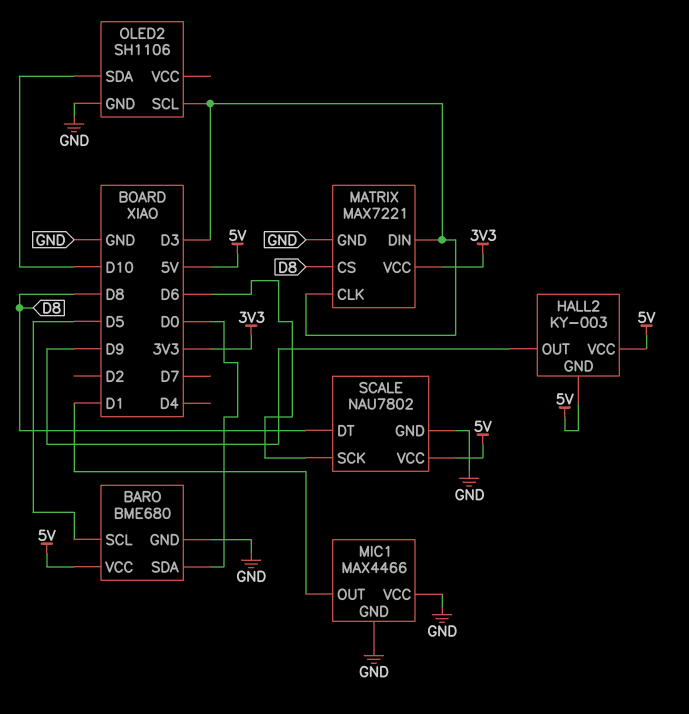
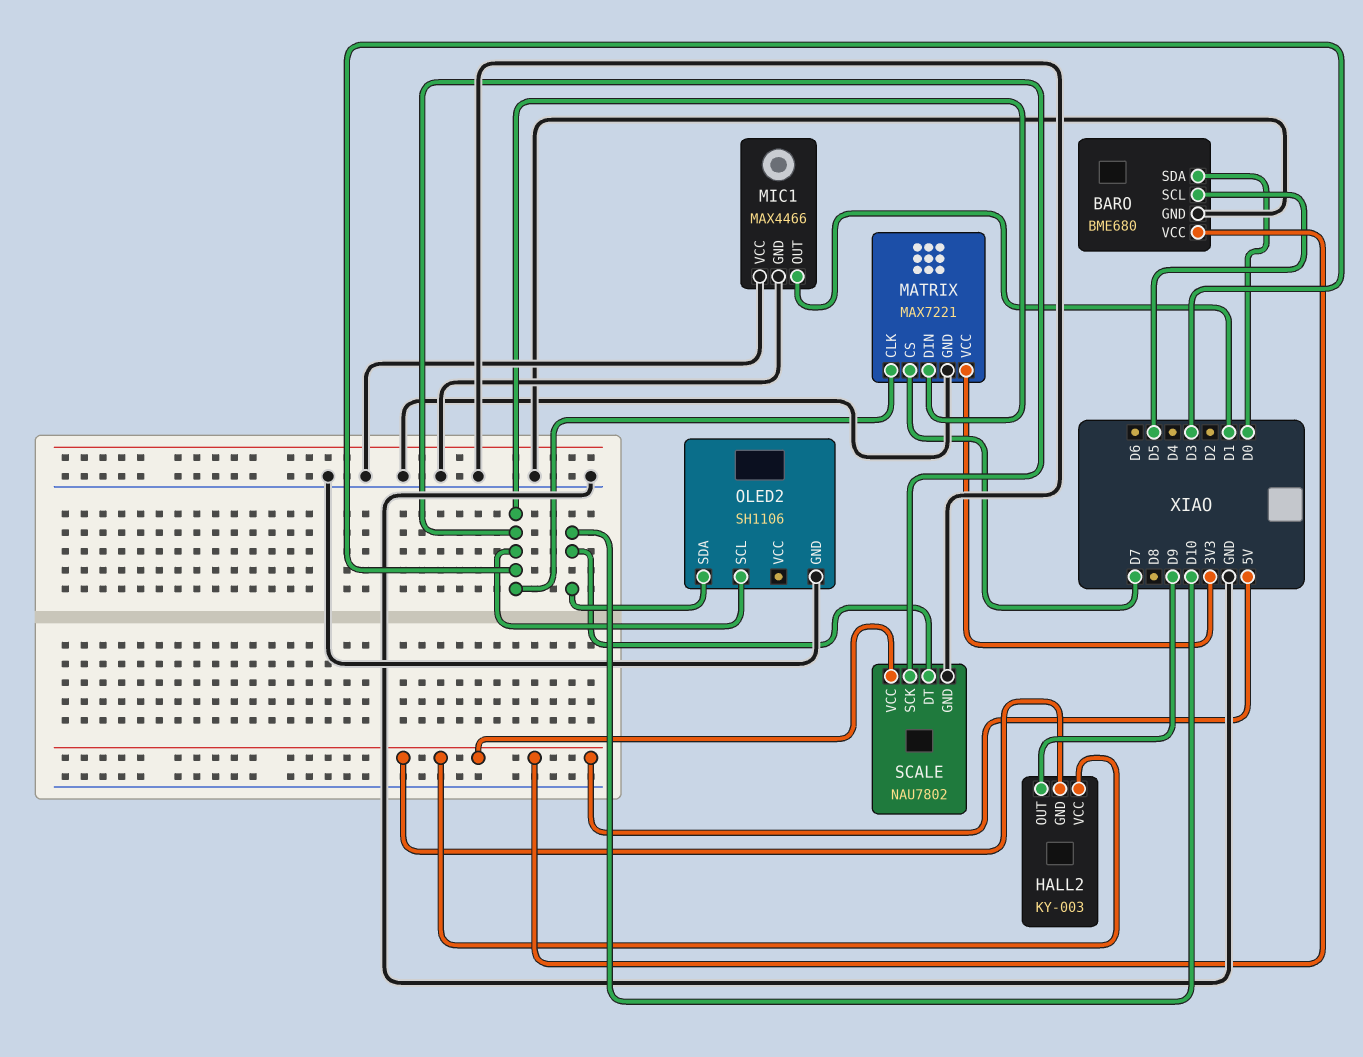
MATRIX pin CS: D8 -> D7
SCALE pin DT: D8 -> D10
SCALE pin SCK: D6 -> D3

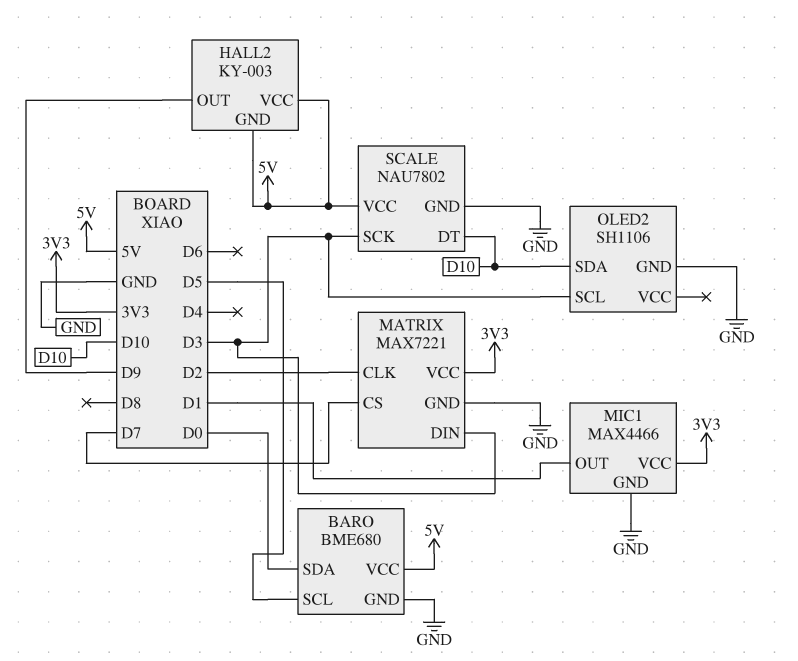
MATRIX pin CLK: D3 -> D2
MIC1 pin VCC: GND -> 3V3

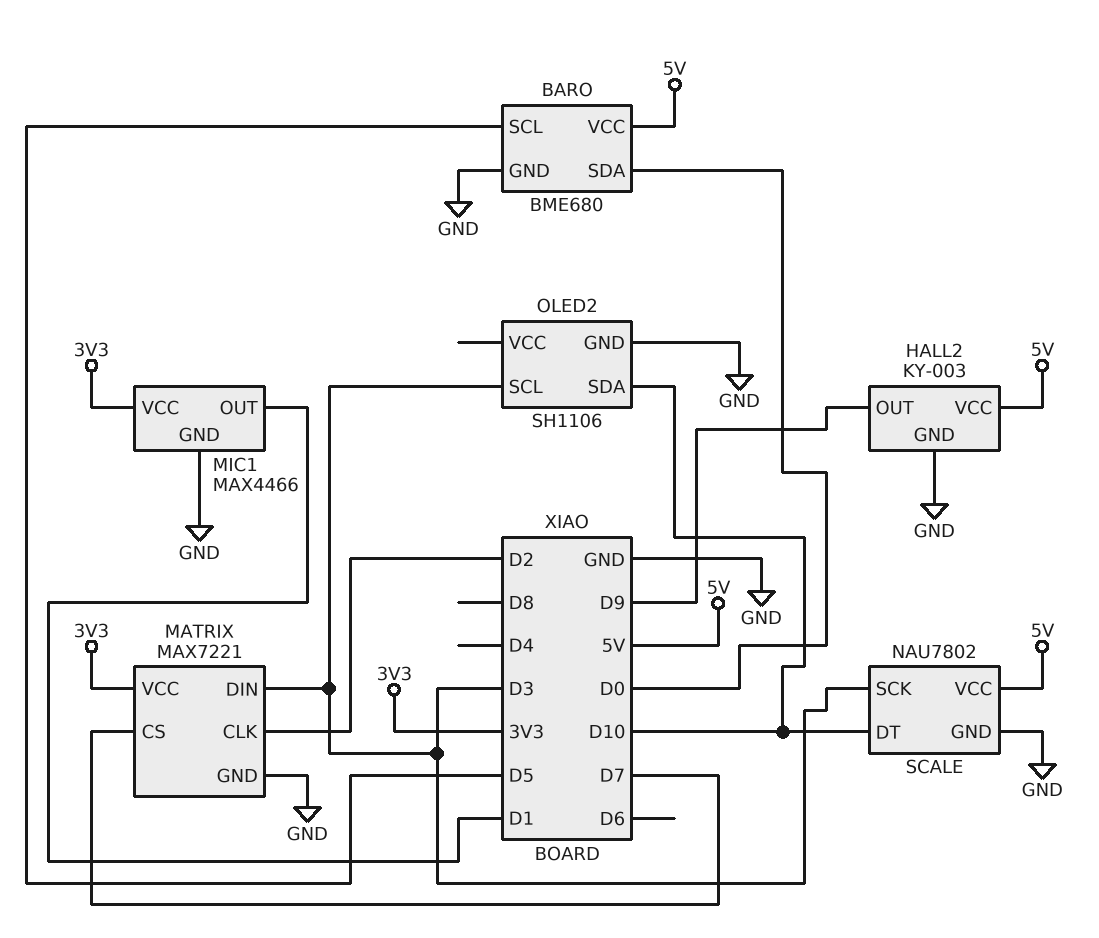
HALL2 pin GND: 5V -> GND

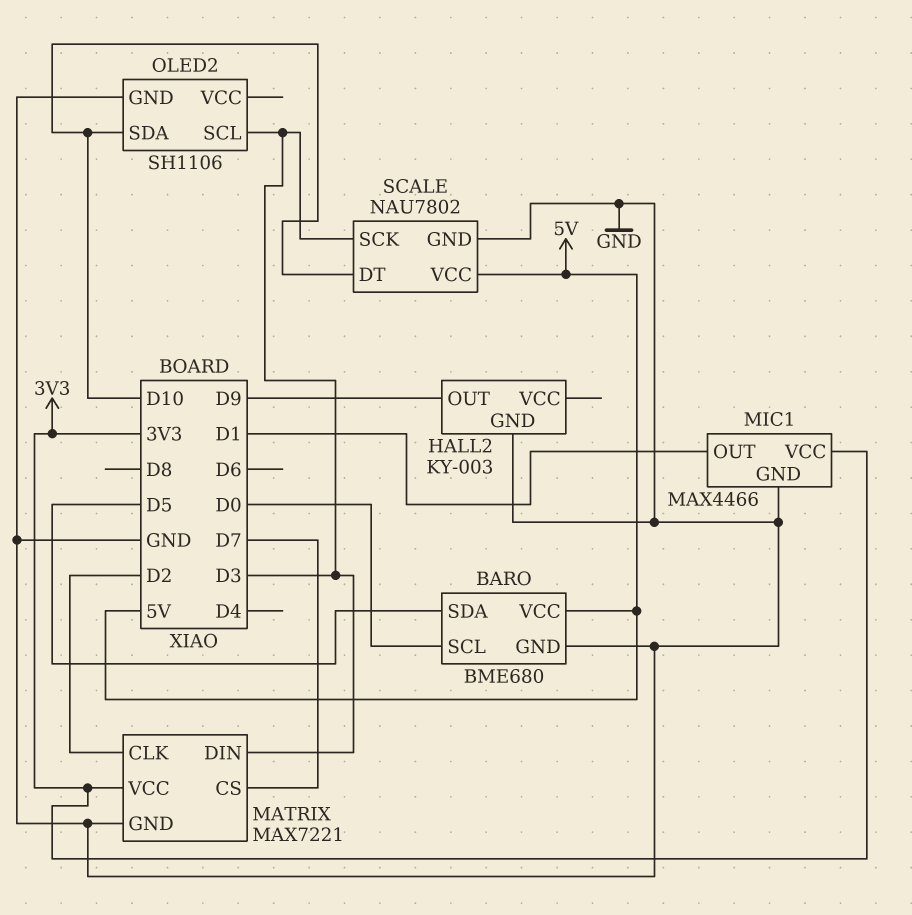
BARO pin SCL: D5 -> D0
BARO pin SDA: D0 -> D5
HALL2 pin VCC: 5V -> none

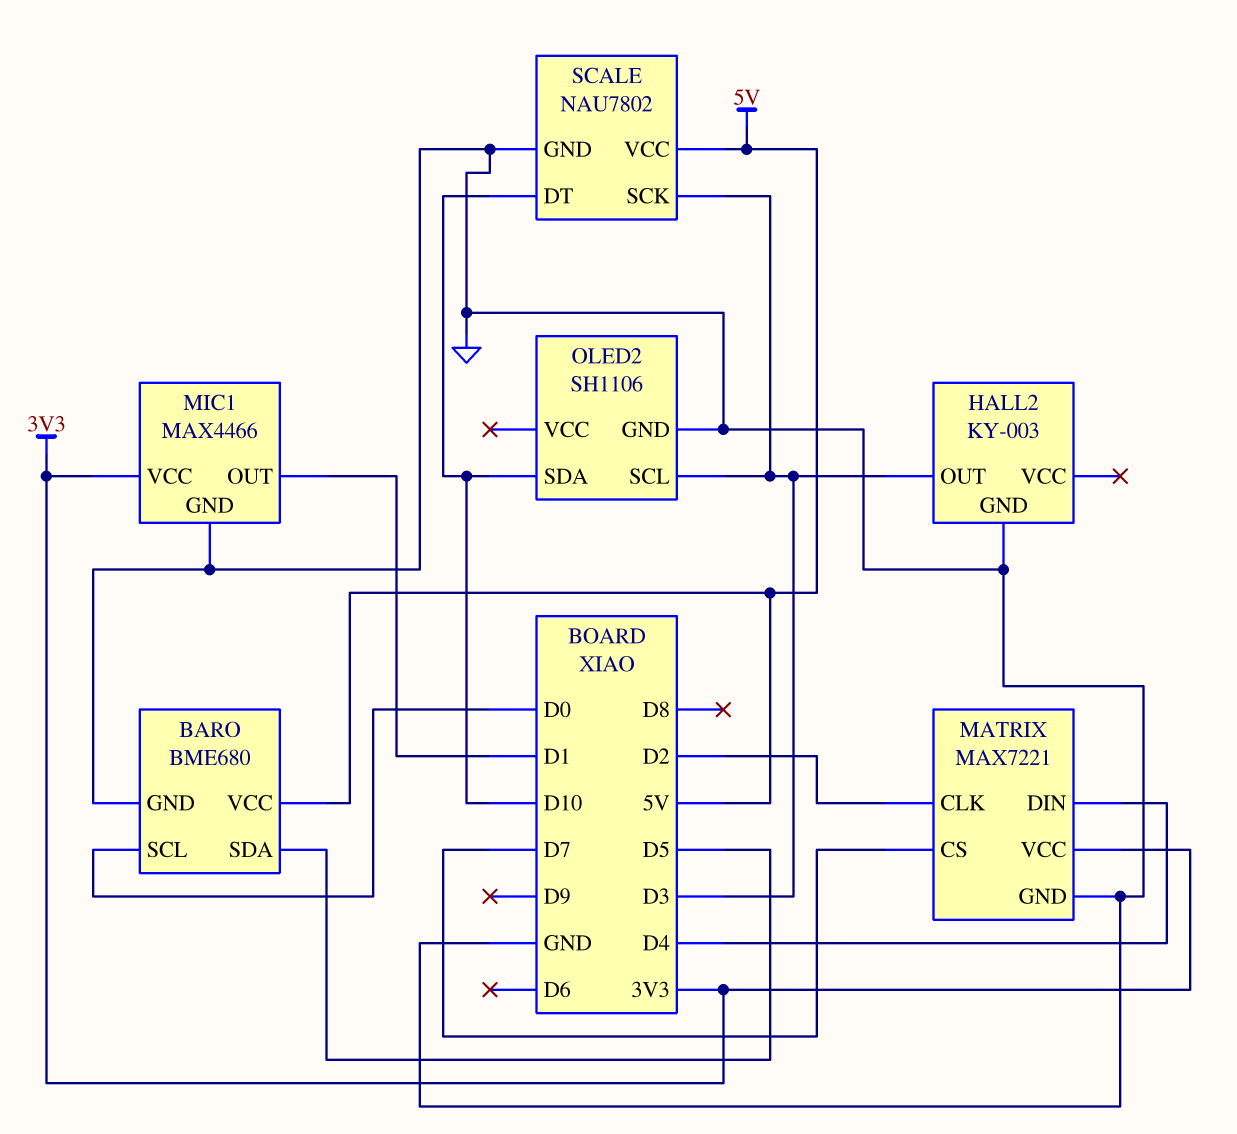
HALL2 pin OUT: D9 -> D3
MATRIX pin DIN: D3 -> D4

